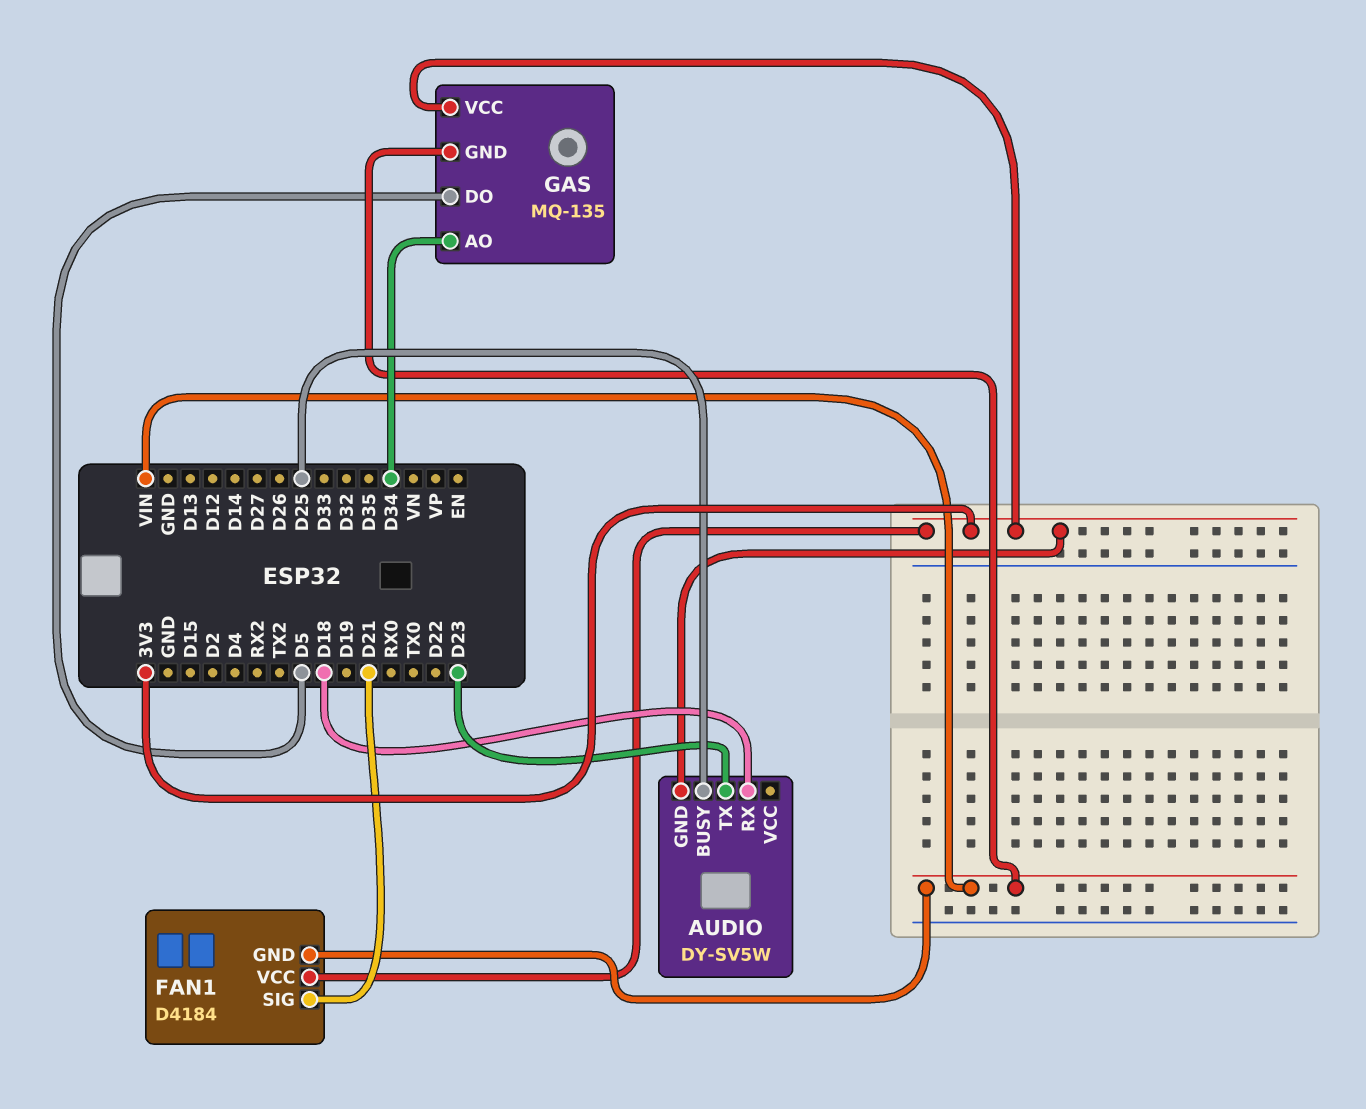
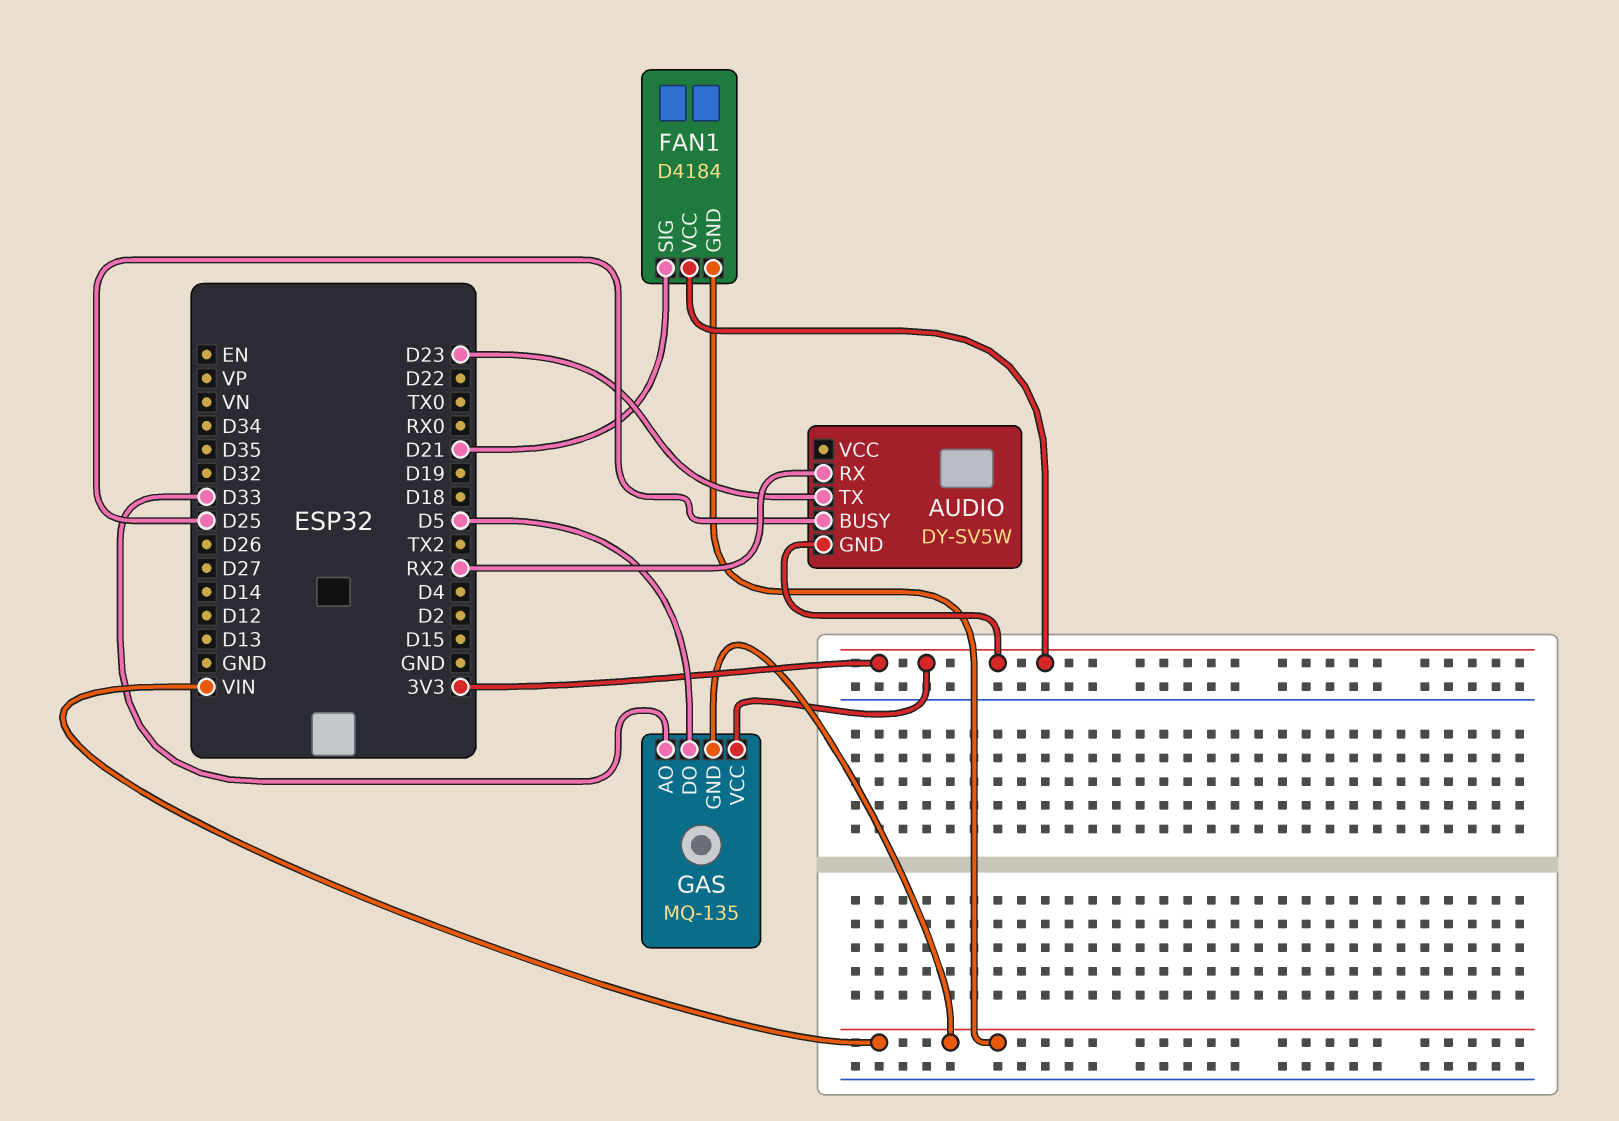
AUDIO pin RX: D18 -> RX2
GAS pin AO: D34 -> D33

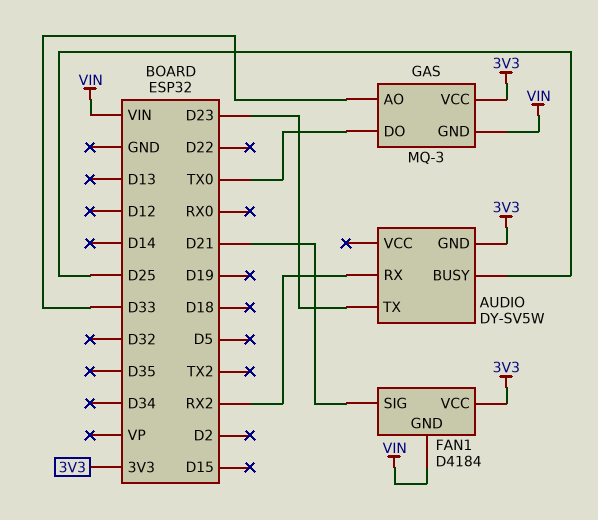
GAS: MQ-135 -> MQ-3
GAS pin DO: D5 -> TX0

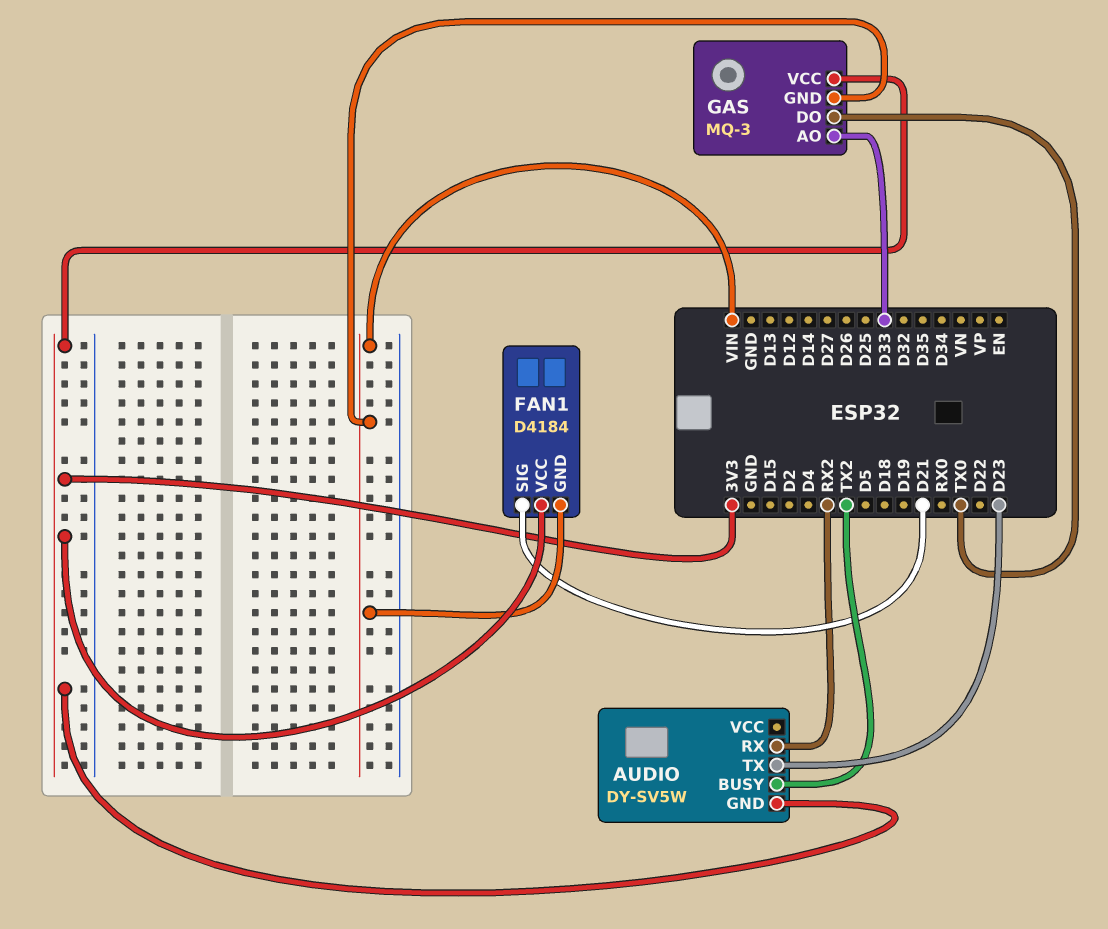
AUDIO pin BUSY: D25 -> TX2

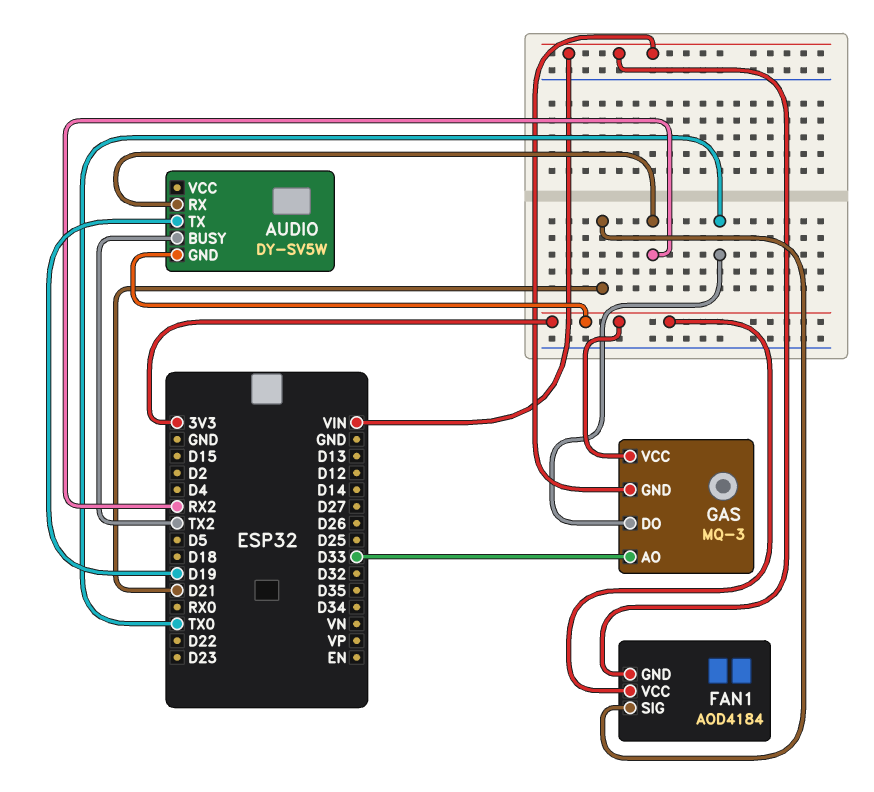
AUDIO pin TX: D23 -> D19
FAN1: D4184 -> AOD4184

